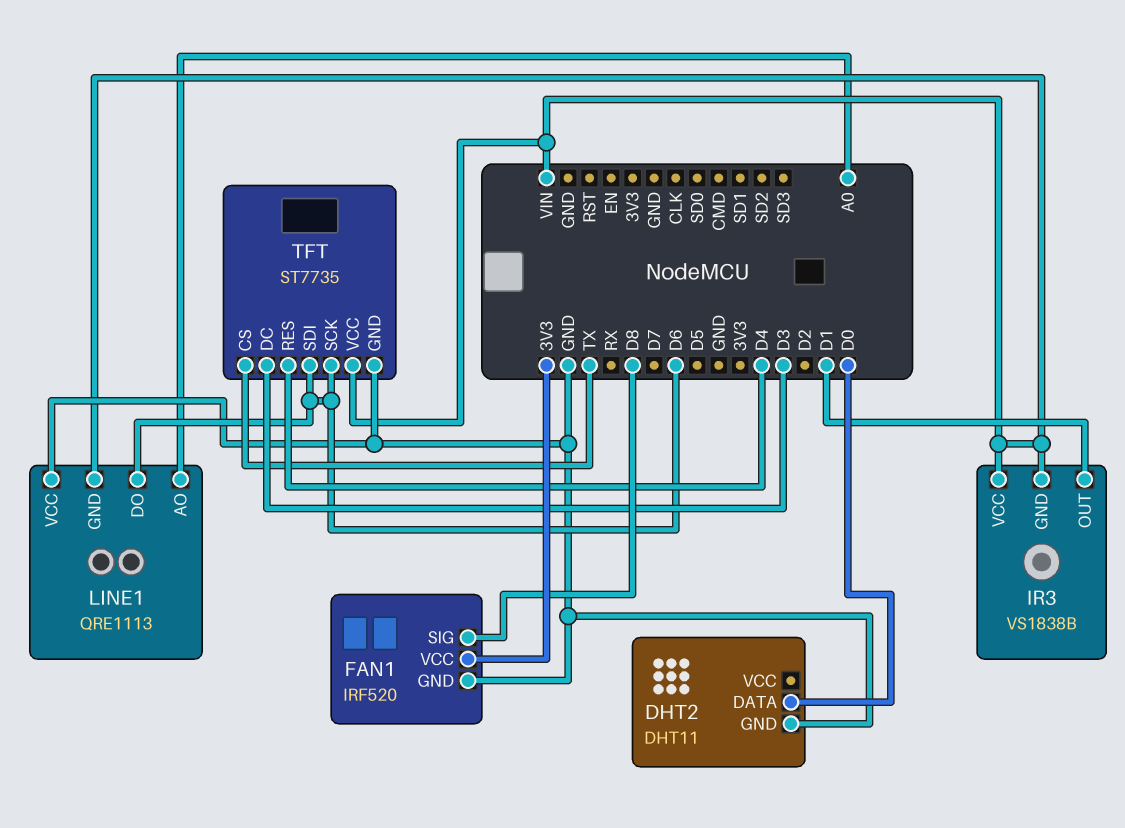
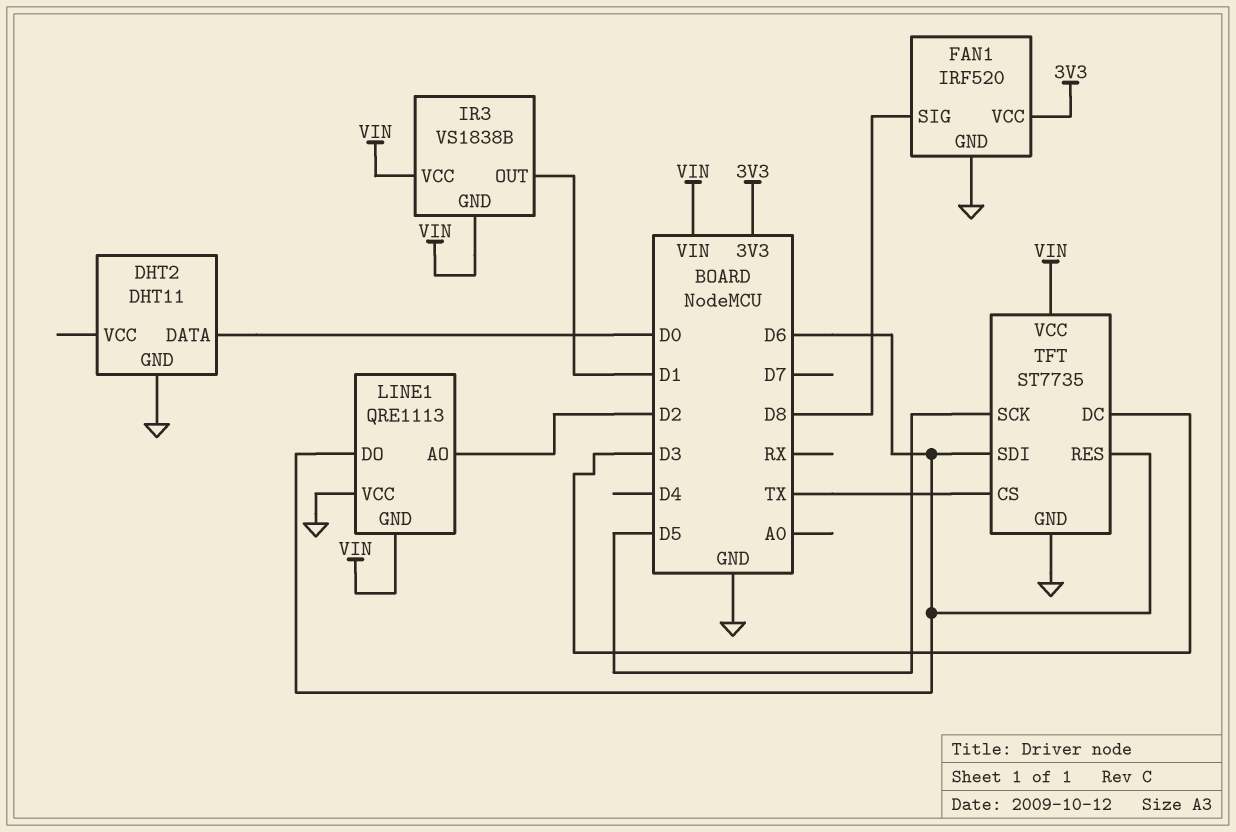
LINE1 pin AO: A0 -> D2
TFT pin RES: D4 -> D6
TFT pin SCK: D6 -> D5

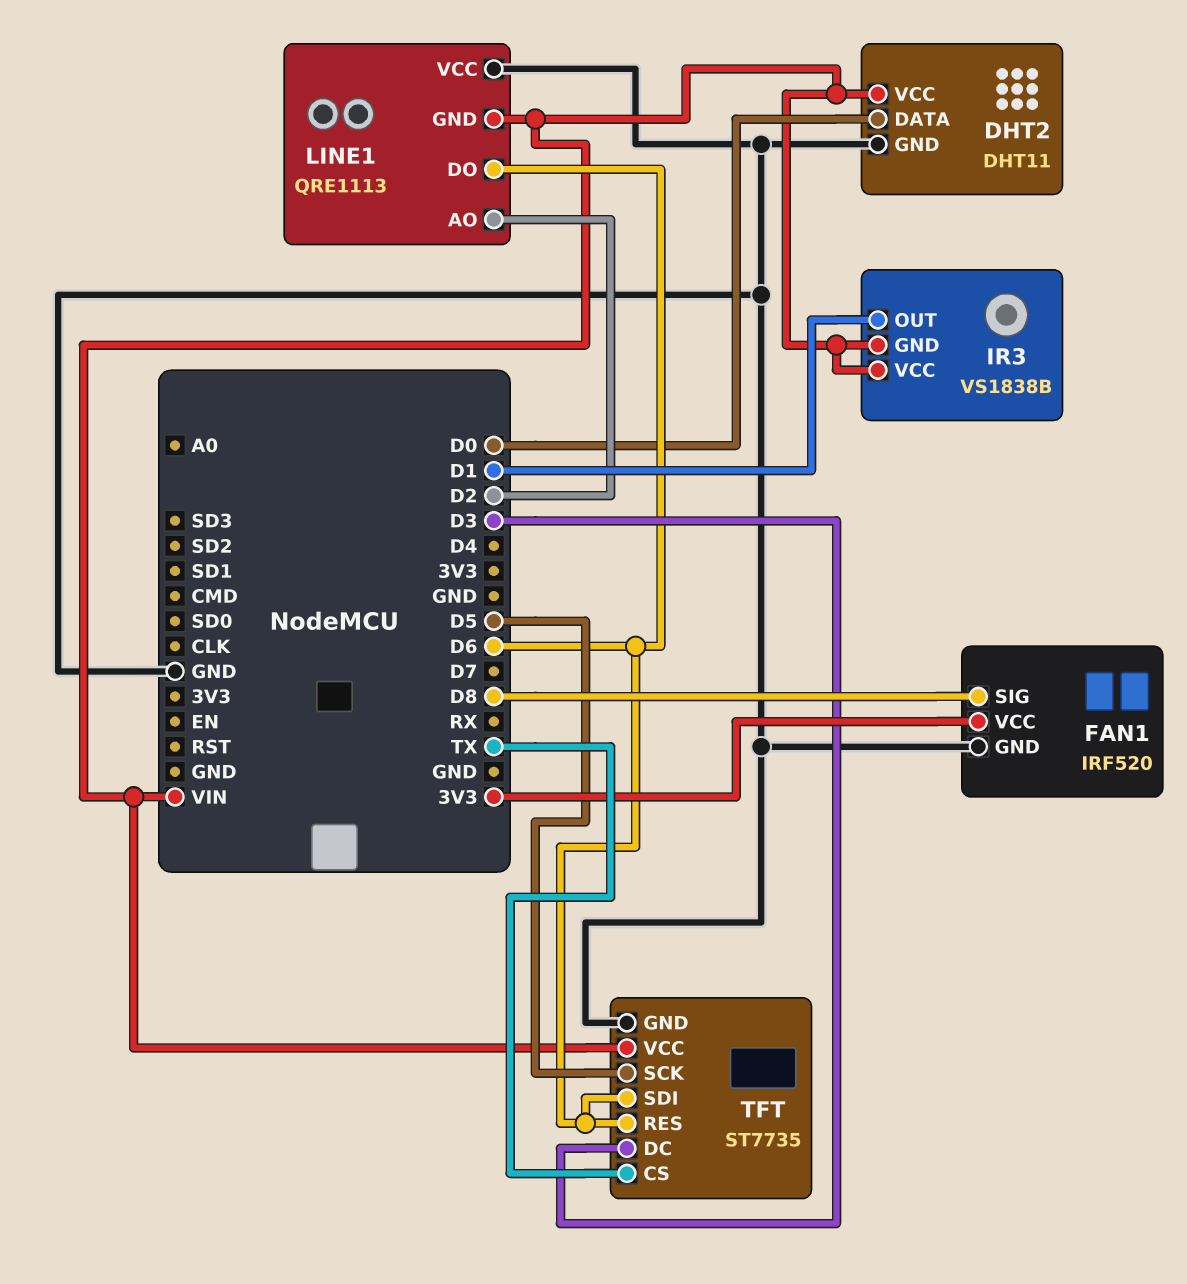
DHT2 pin VCC: none -> VIN

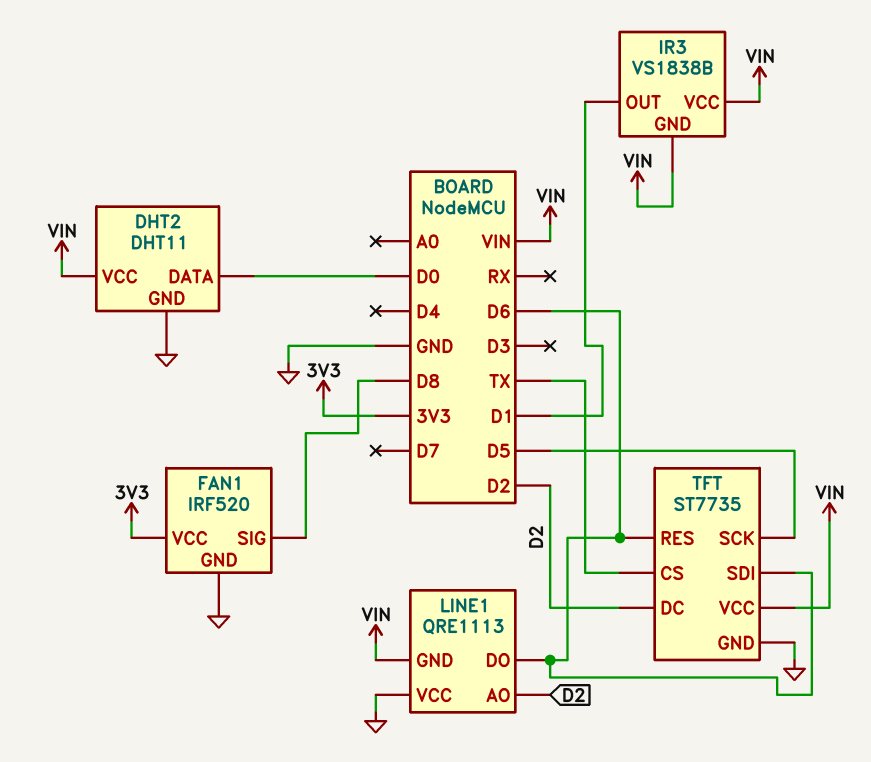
TFT pin DC: D3 -> D2

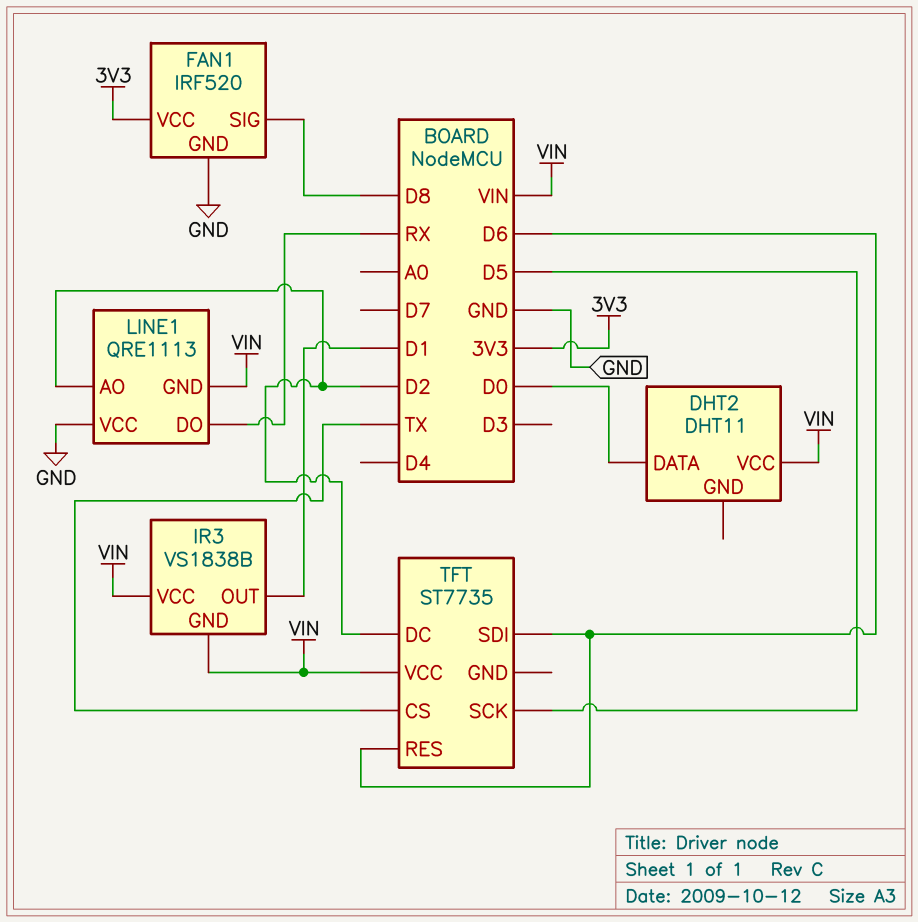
DHT2 pin GND: GND -> none
LINE1 pin DO: D6 -> RX
TFT pin GND: GND -> none

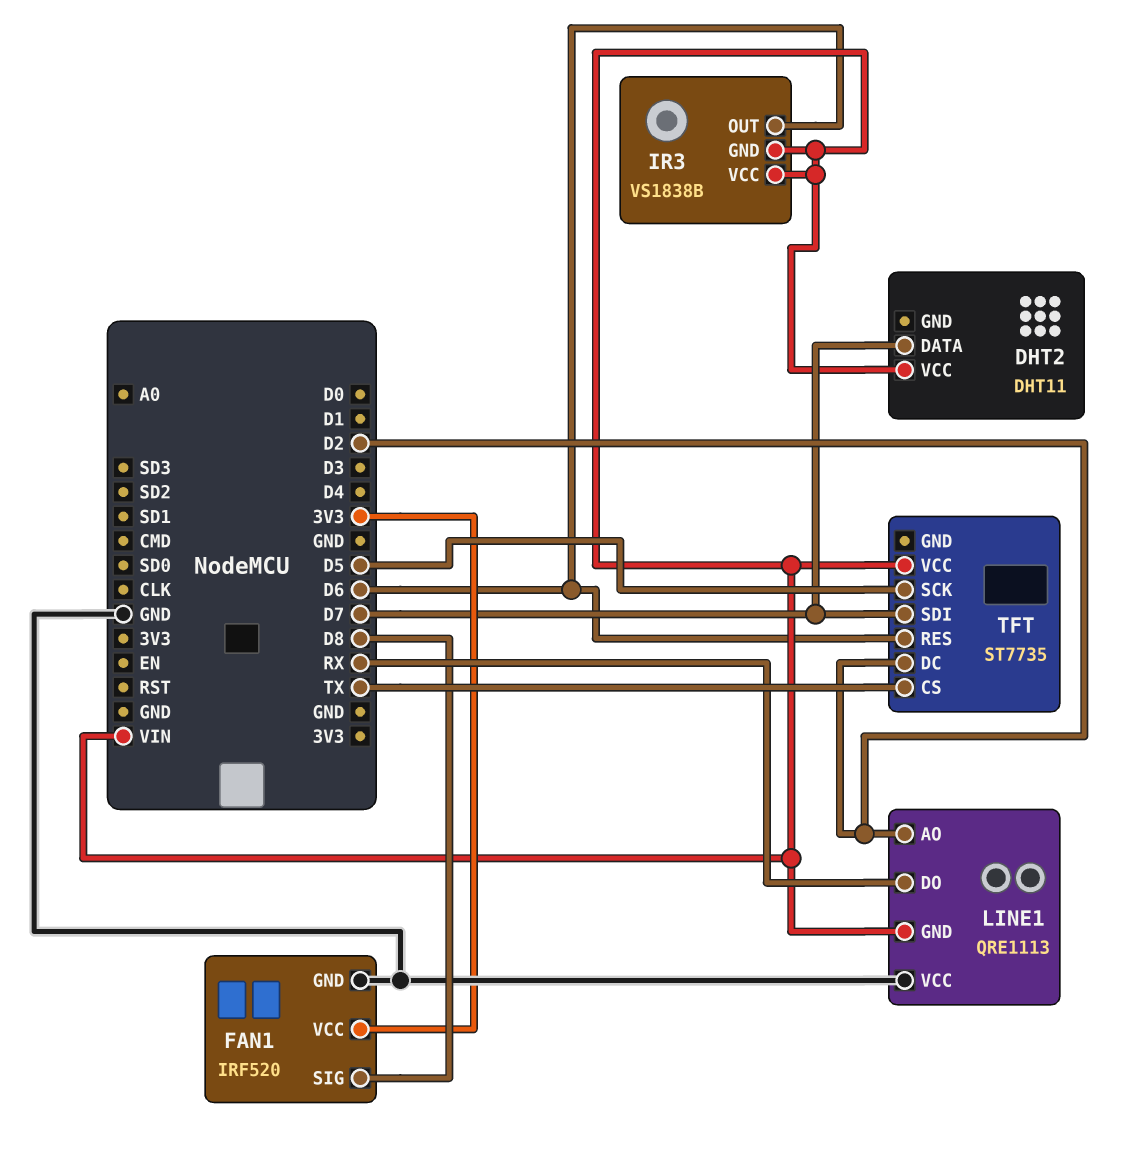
DHT2 pin DATA: D0 -> D7
IR3 pin OUT: D1 -> D6
TFT pin SDI: D6 -> D7

